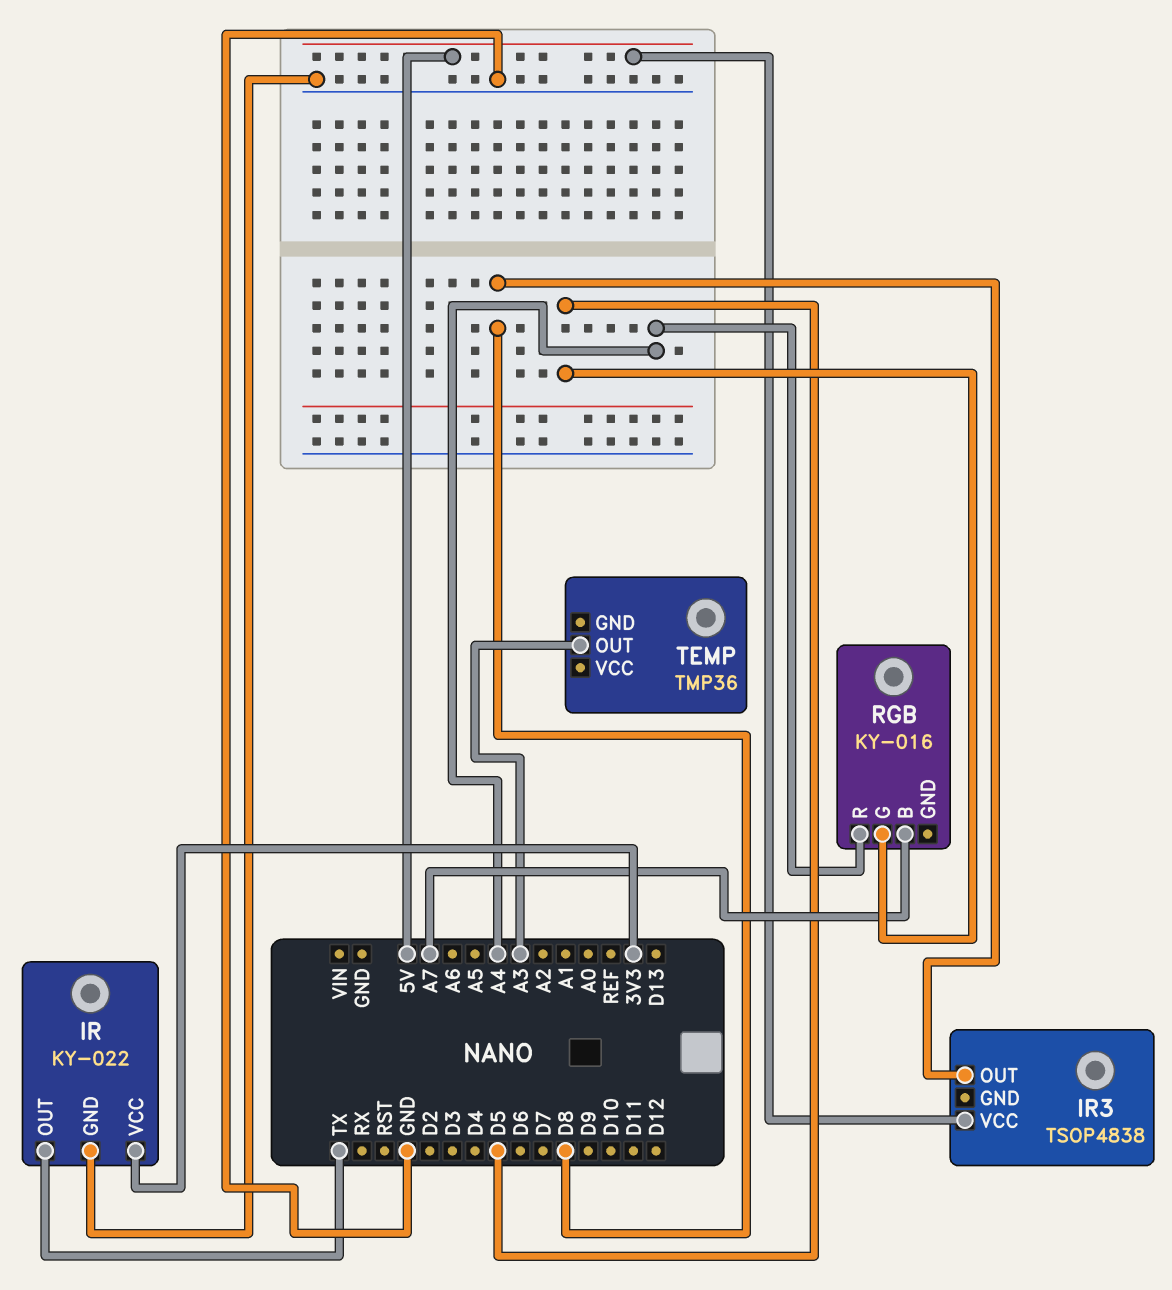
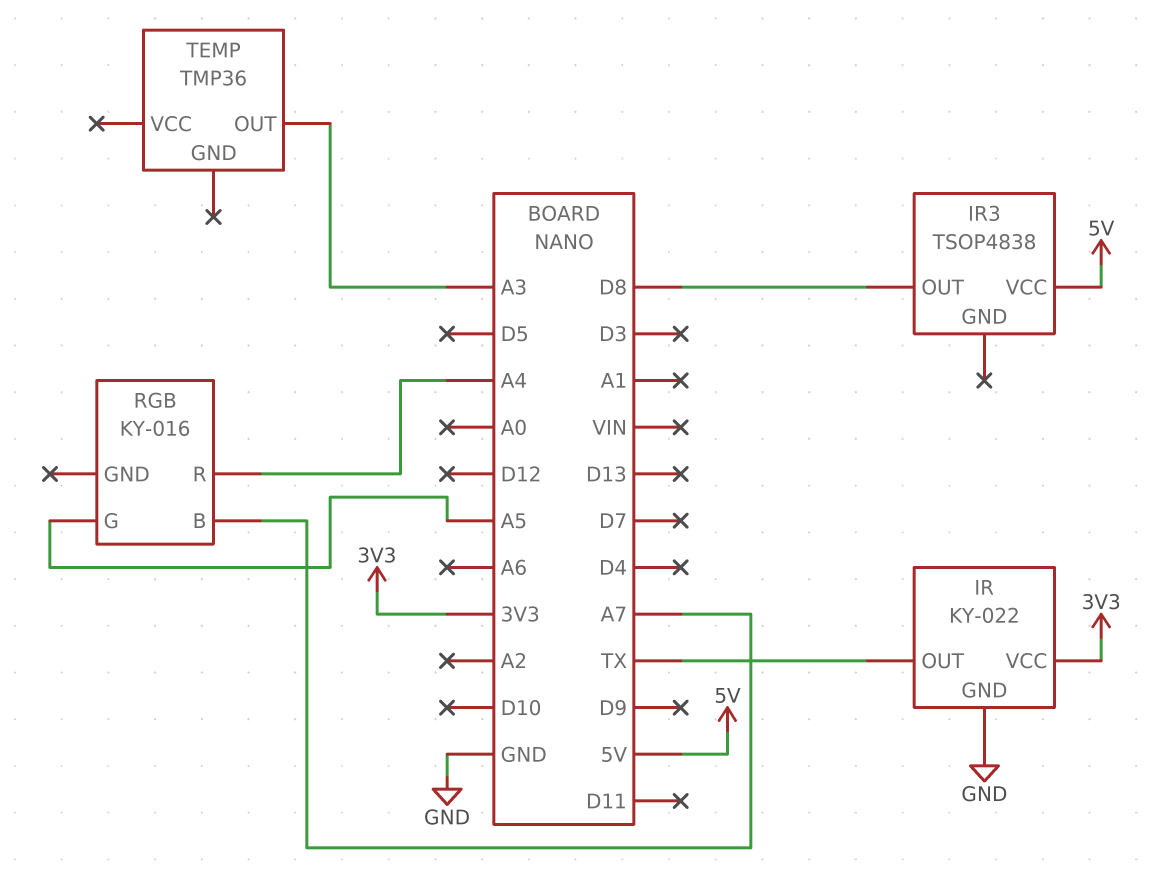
RGB pin G: D5 -> A5

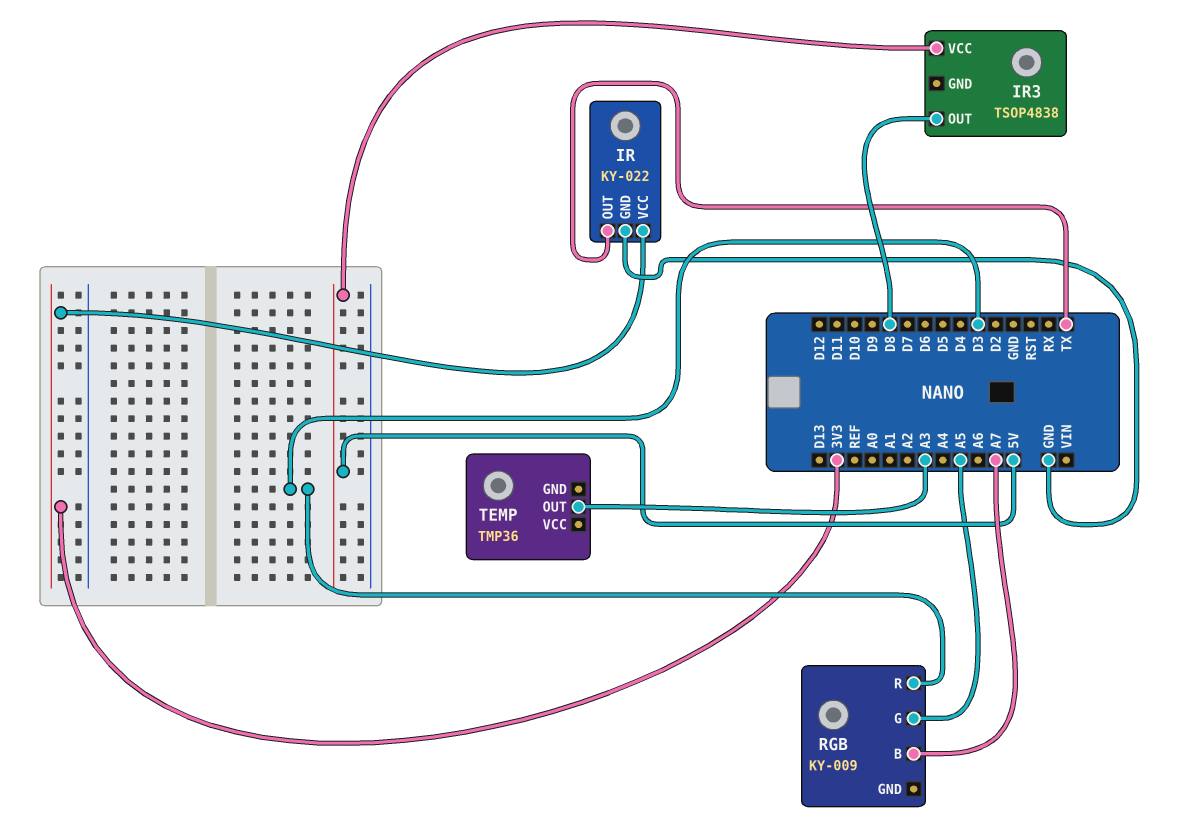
RGB: KY-016 -> KY-009
RGB pin R: A4 -> D3

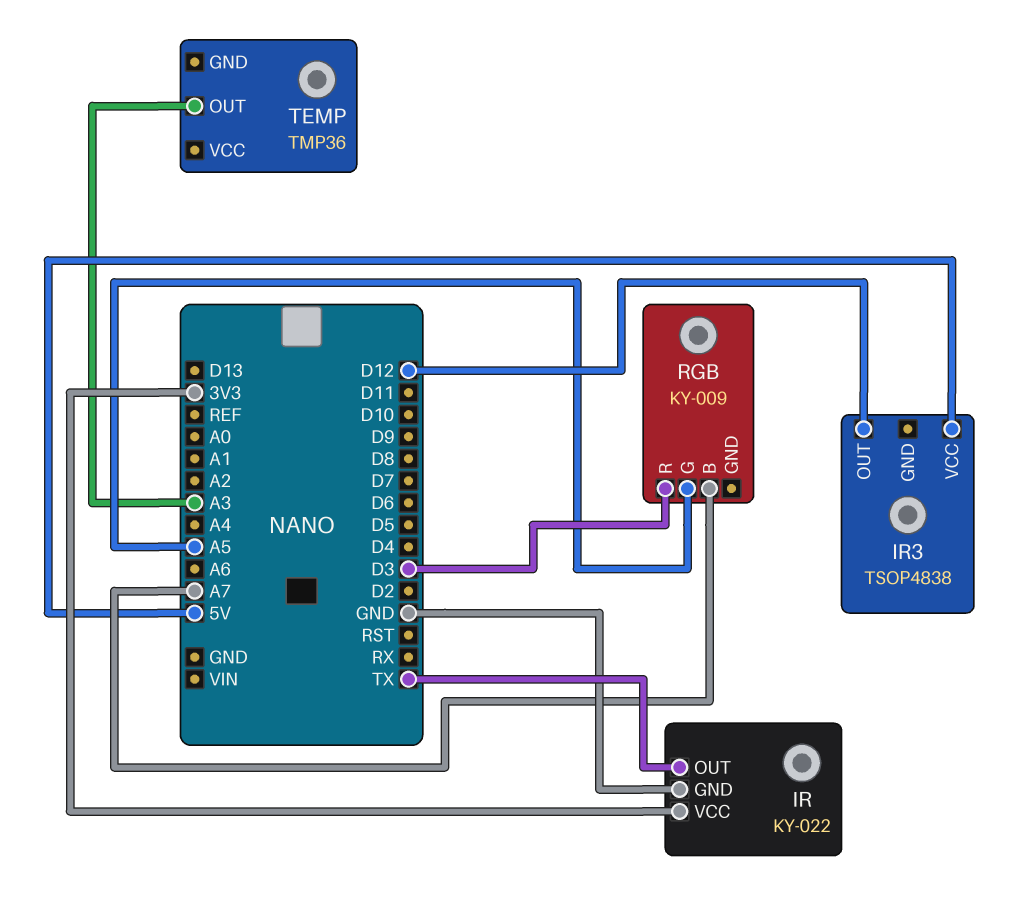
IR3 pin OUT: D8 -> D12

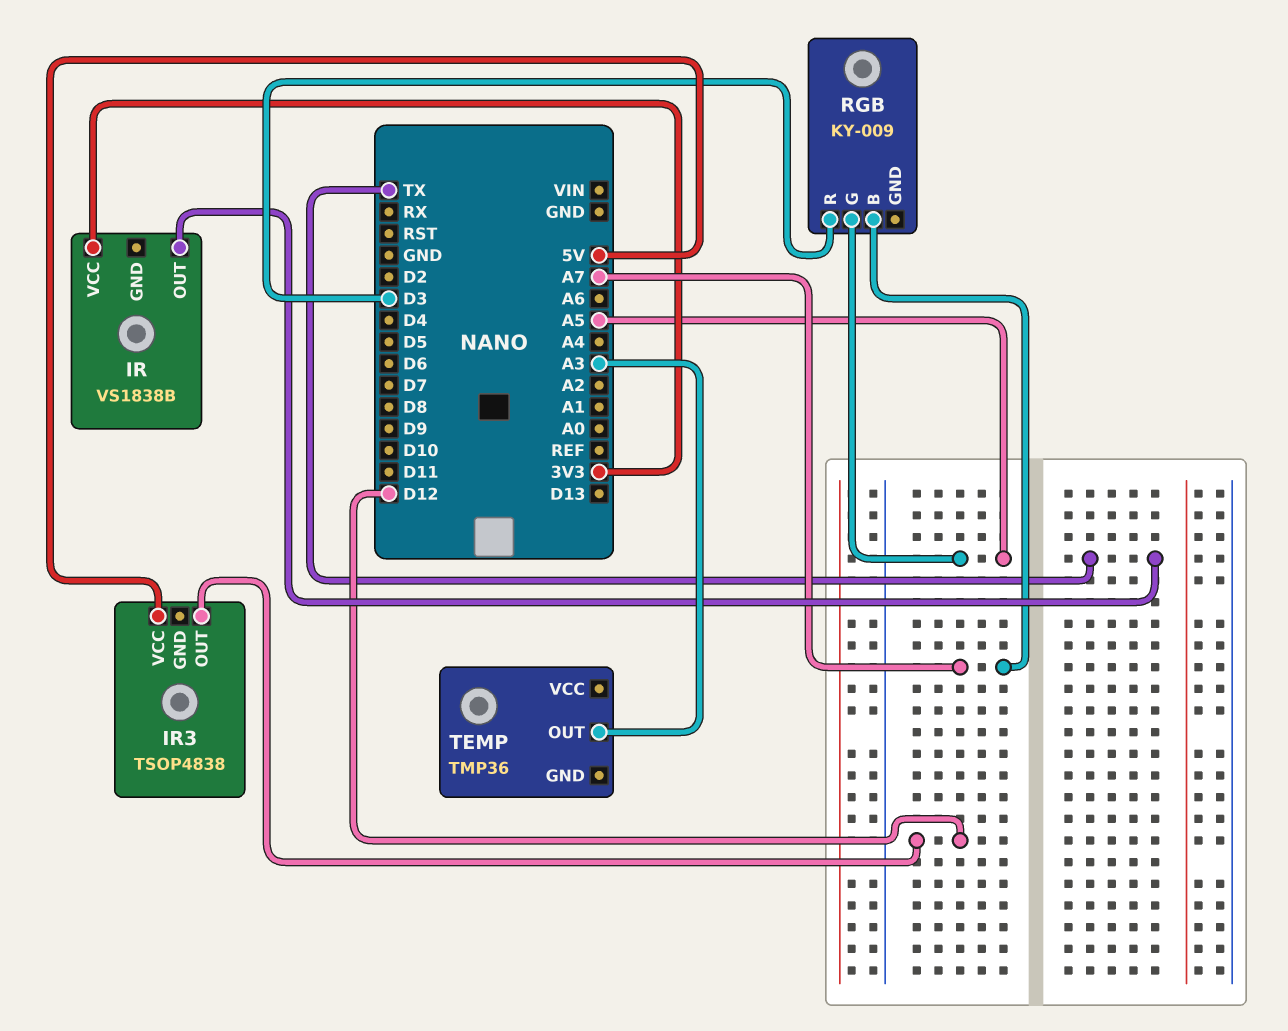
IR: KY-022 -> VS1838B
IR pin GND: GND -> none

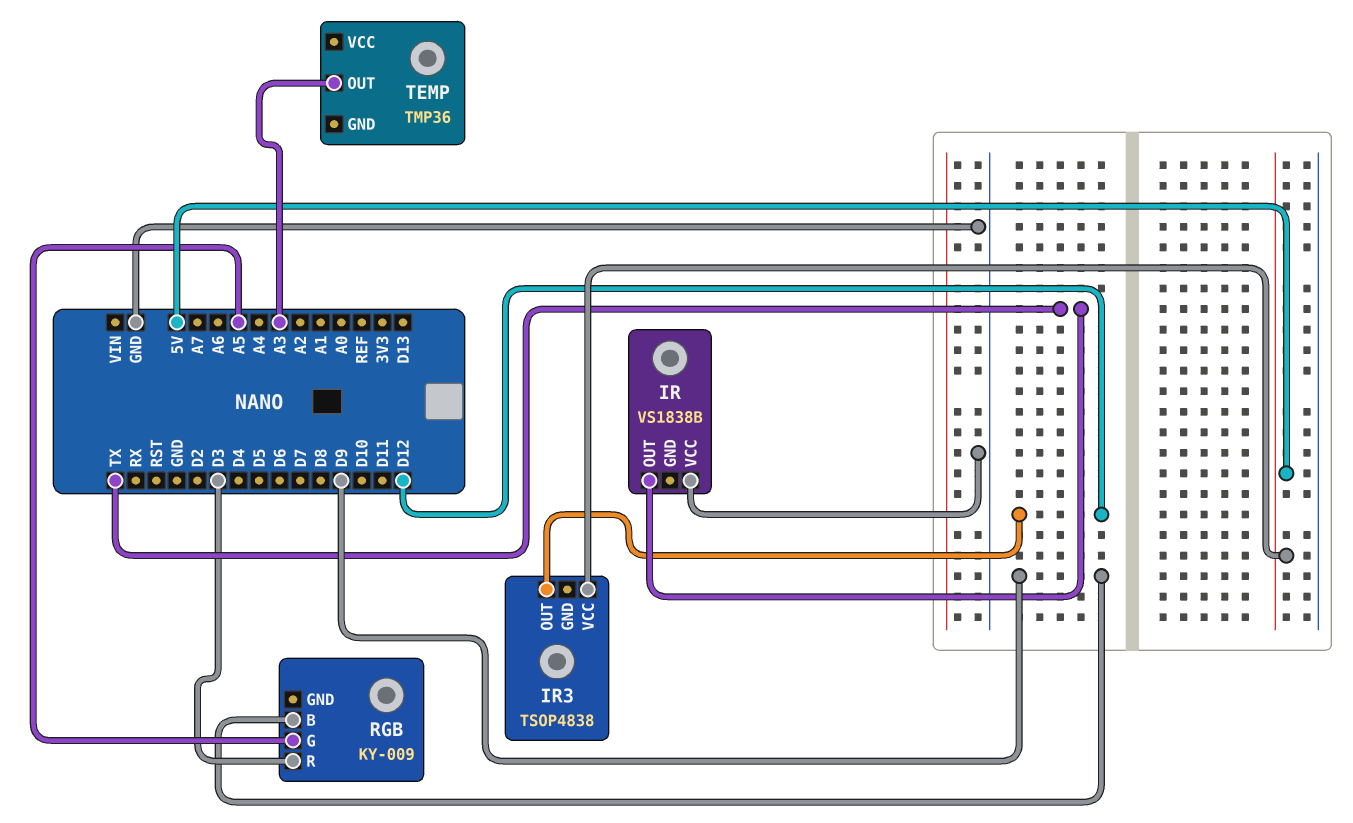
IR pin VCC: 3V3 -> GND
RGB pin B: A7 -> D9

